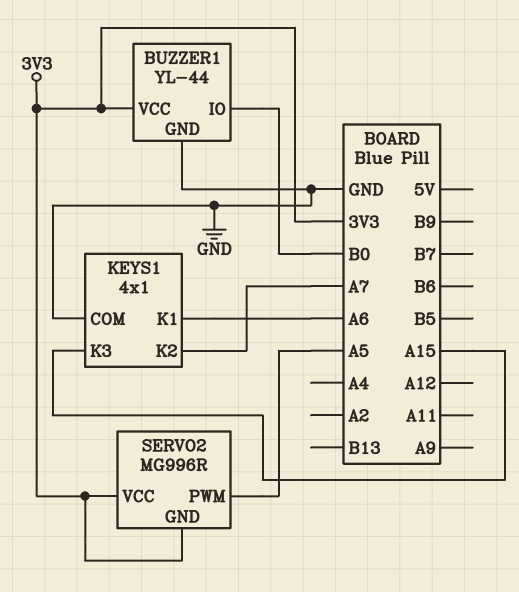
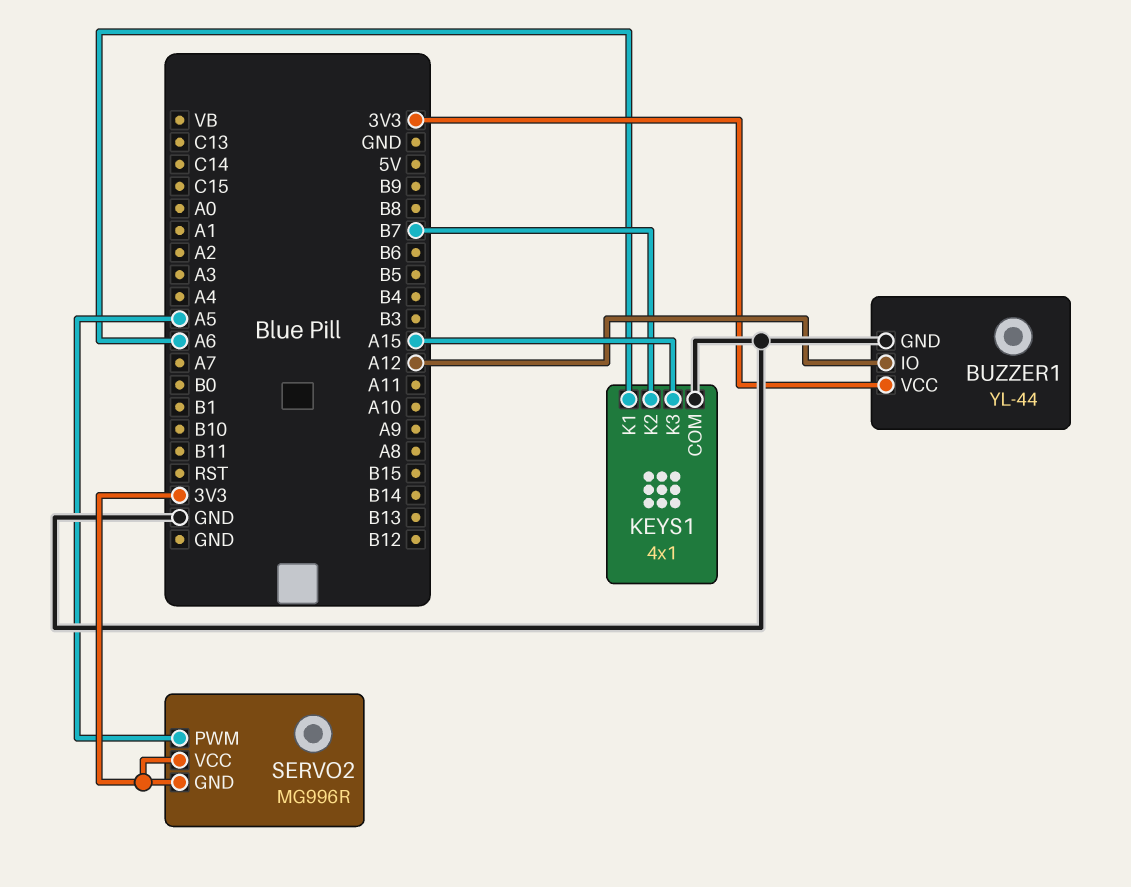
BUZZER1 pin IO: B0 -> A12
KEYS1 pin K2: A7 -> B7

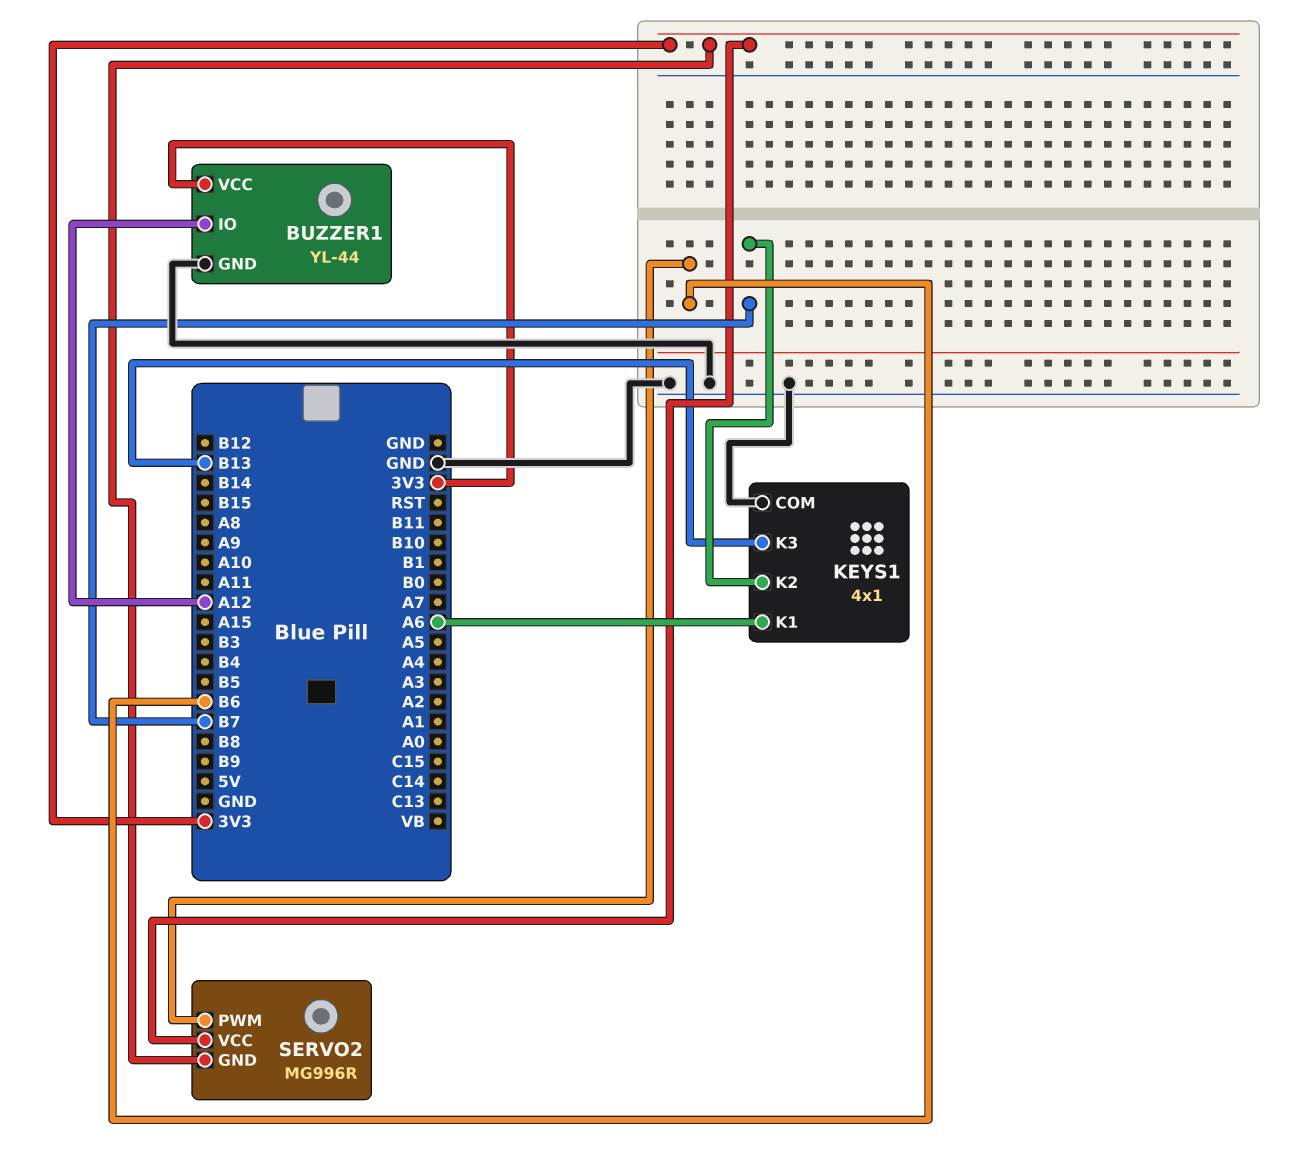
KEYS1 pin K3: A15 -> B13
SERVO2 pin PWM: A5 -> B6

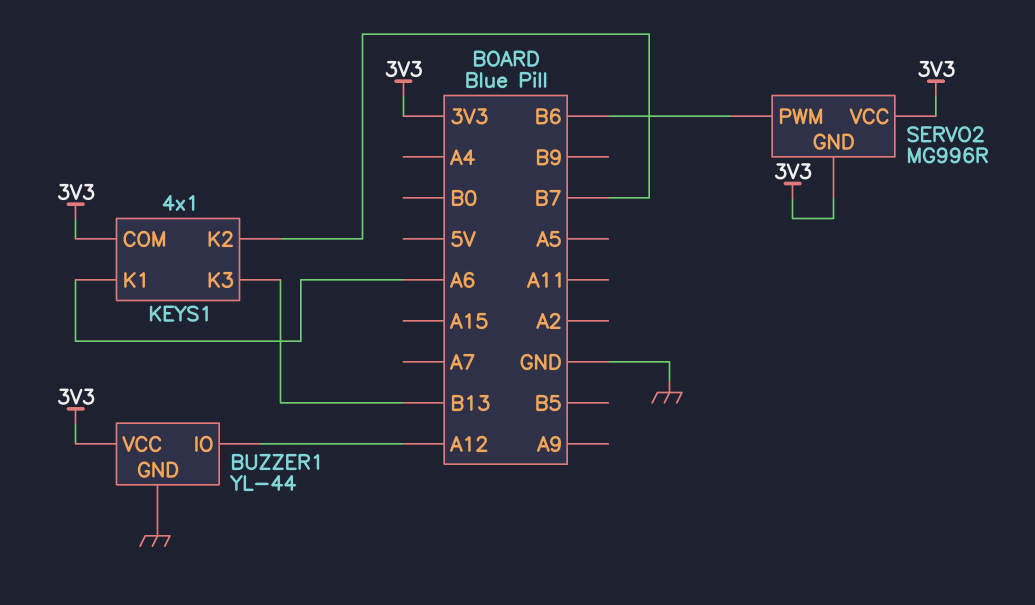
KEYS1 pin COM: GND -> 3V3

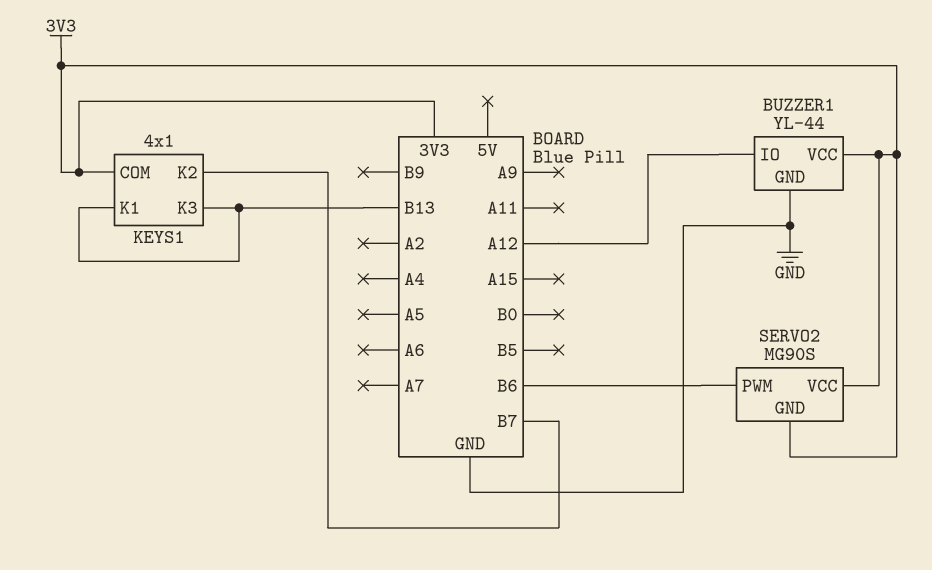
KEYS1 pin K1: A6 -> B13
SERVO2: MG996R -> MG90S

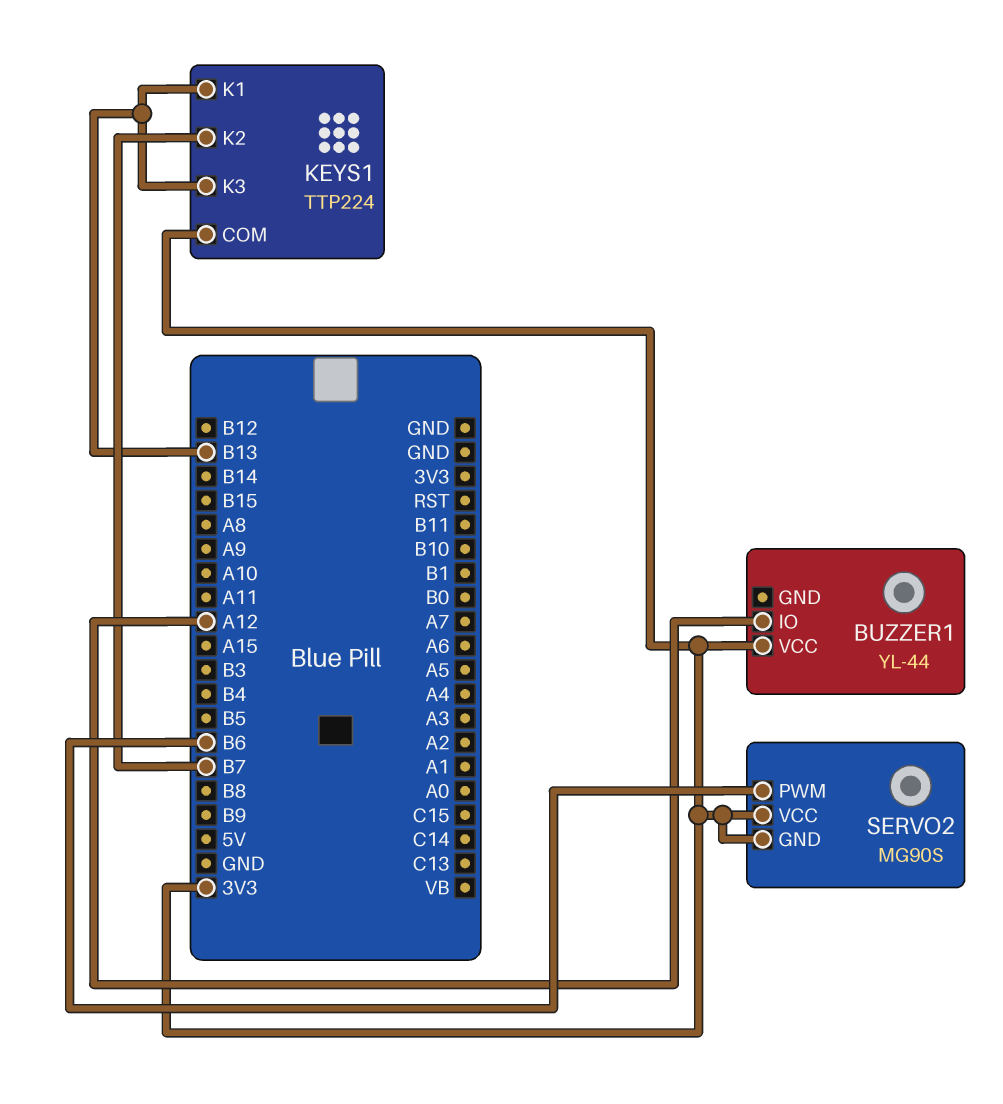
BUZZER1 pin GND: GND -> none
KEYS1: 4x1 -> TTP224

